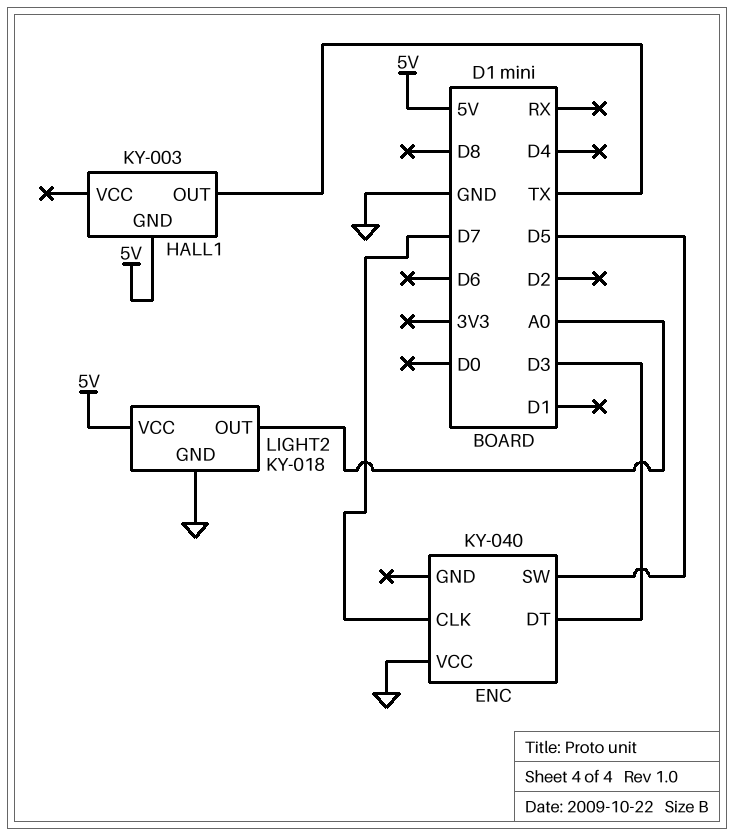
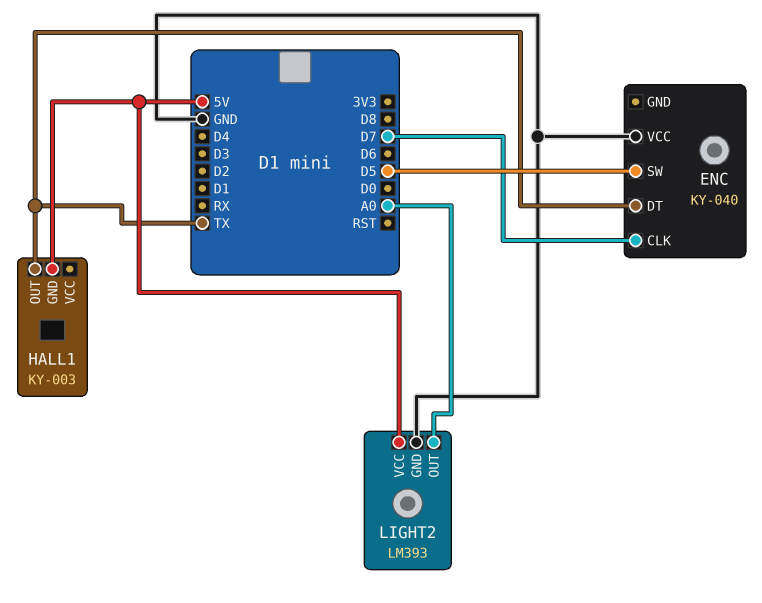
ENC pin DT: D3 -> TX
LIGHT2: KY-018 -> LM393

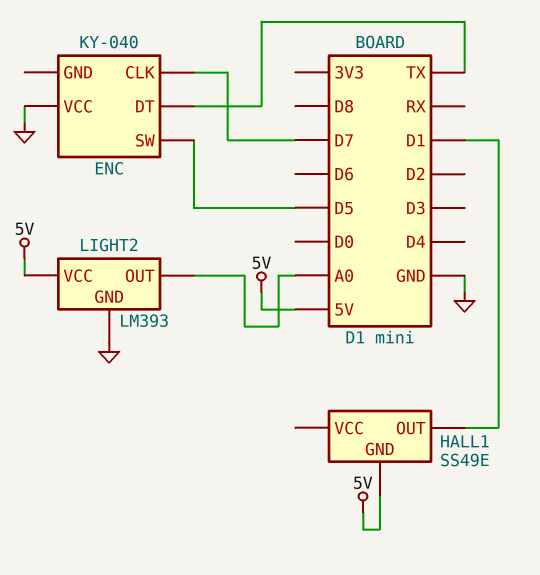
HALL1: KY-003 -> SS49E
HALL1 pin OUT: TX -> D1

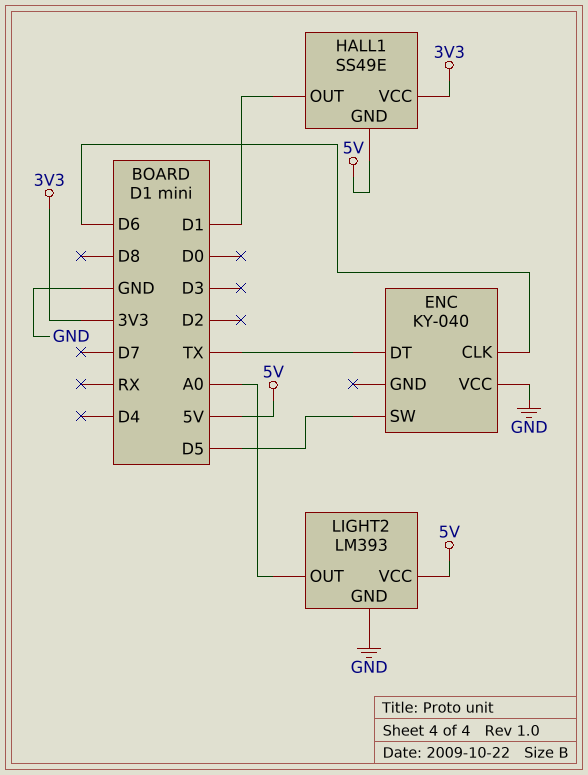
ENC pin CLK: D7 -> D6
HALL1 pin VCC: none -> 3V3

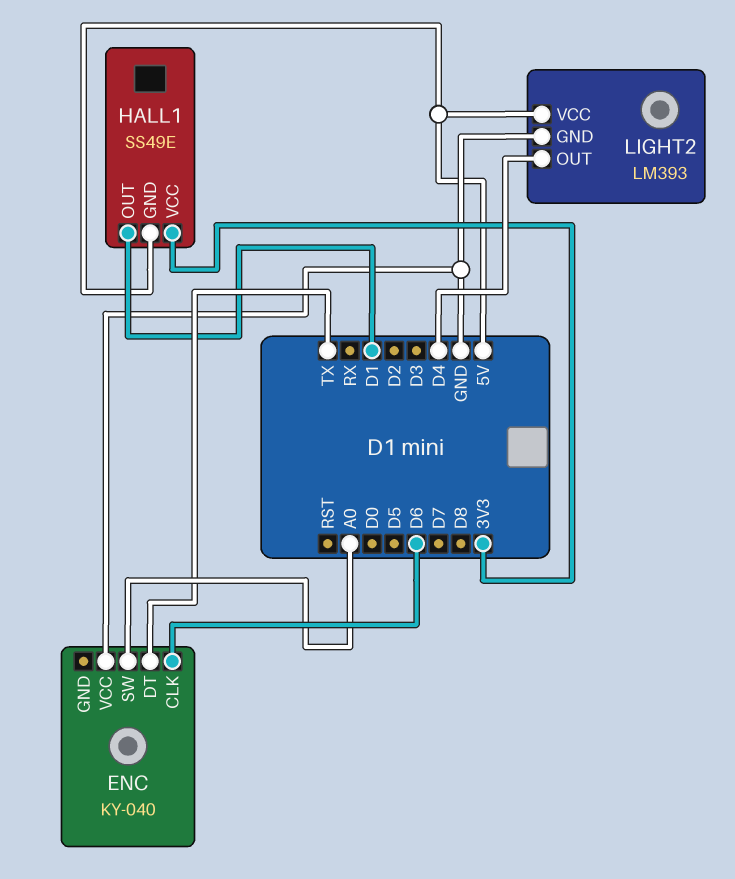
ENC pin SW: D5 -> A0
LIGHT2 pin OUT: A0 -> D4

